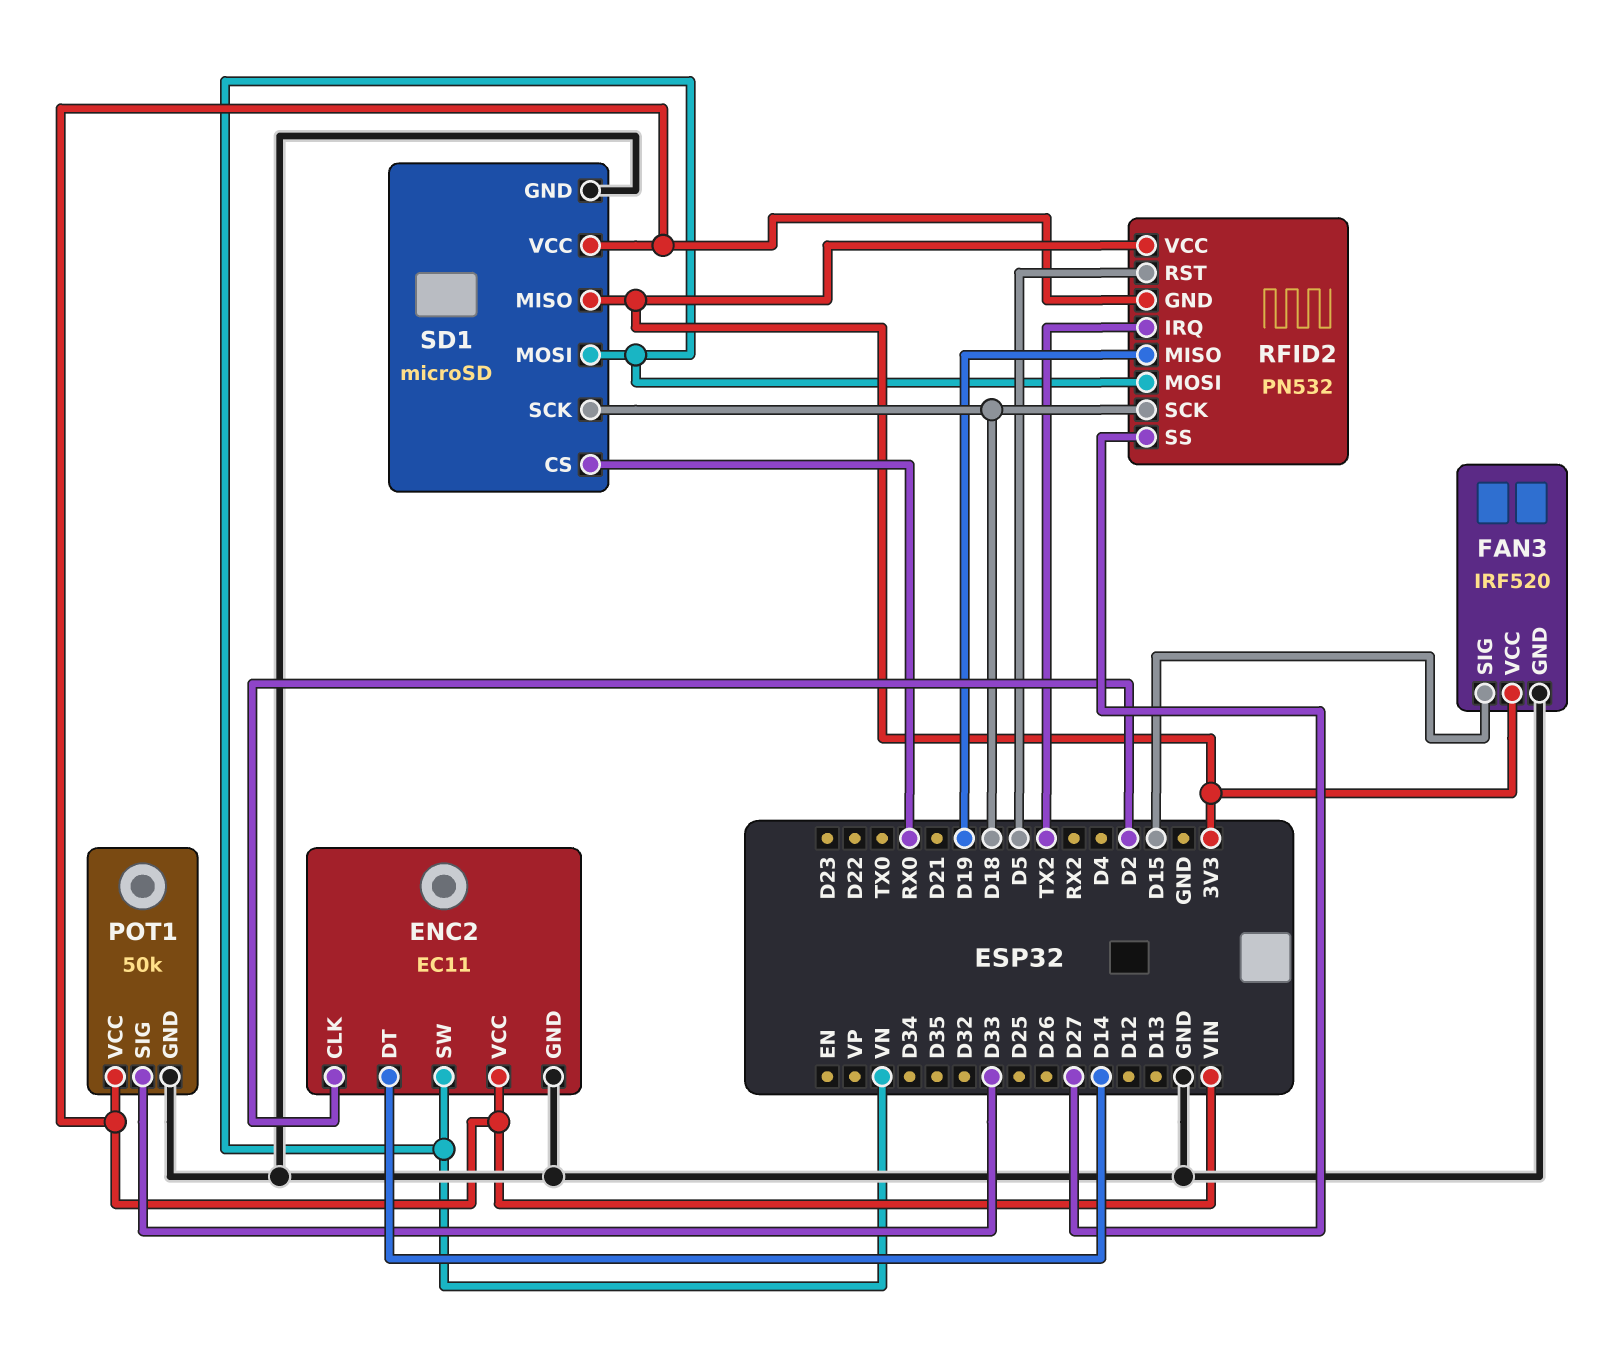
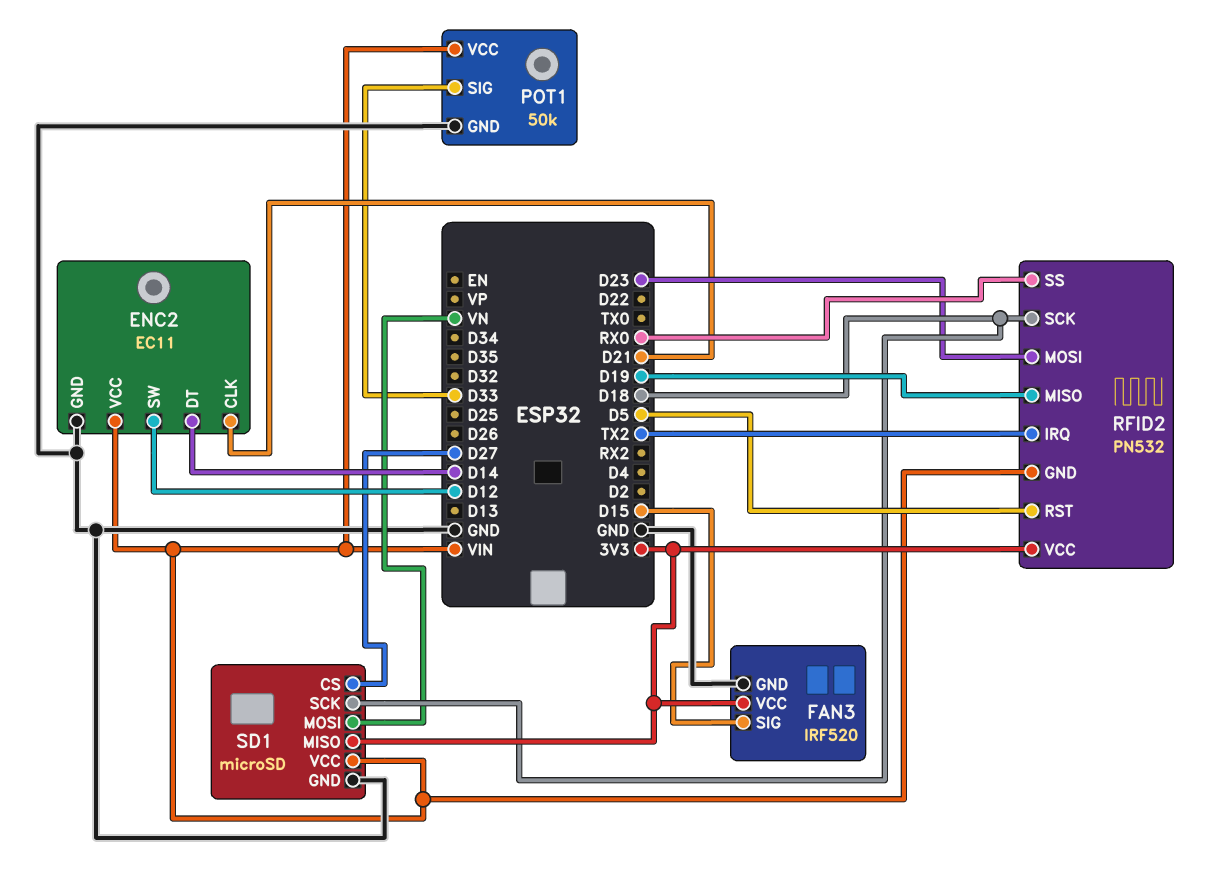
ENC2 pin CLK: D2 -> D21
ENC2 pin SW: VN -> D12
RFID2 pin MOSI: VN -> D23
RFID2 pin SS: D27 -> RX0
SD1 pin CS: RX0 -> D27

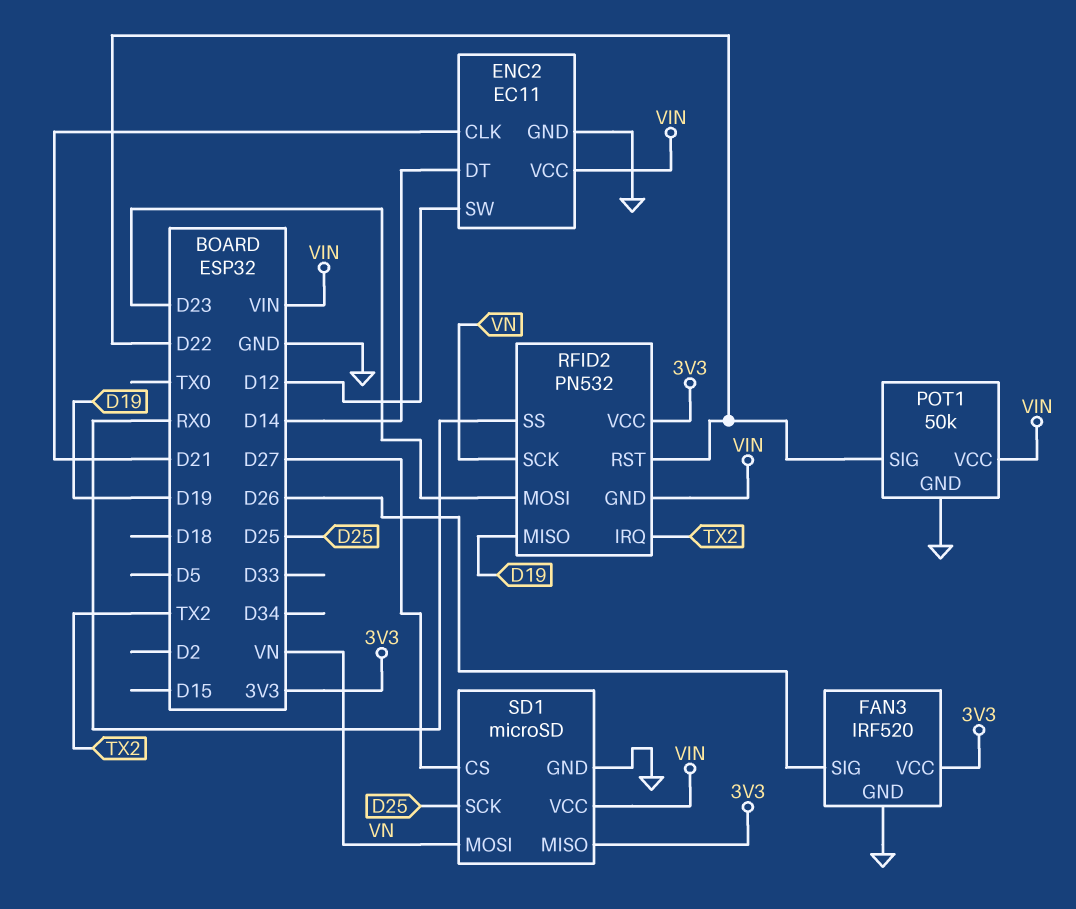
FAN3 pin SIG: D15 -> D26
POT1 pin SIG: D33 -> D22
RFID2 pin RST: D5 -> D22
RFID2 pin SCK: D18 -> VN
SD1 pin SCK: D18 -> D25

